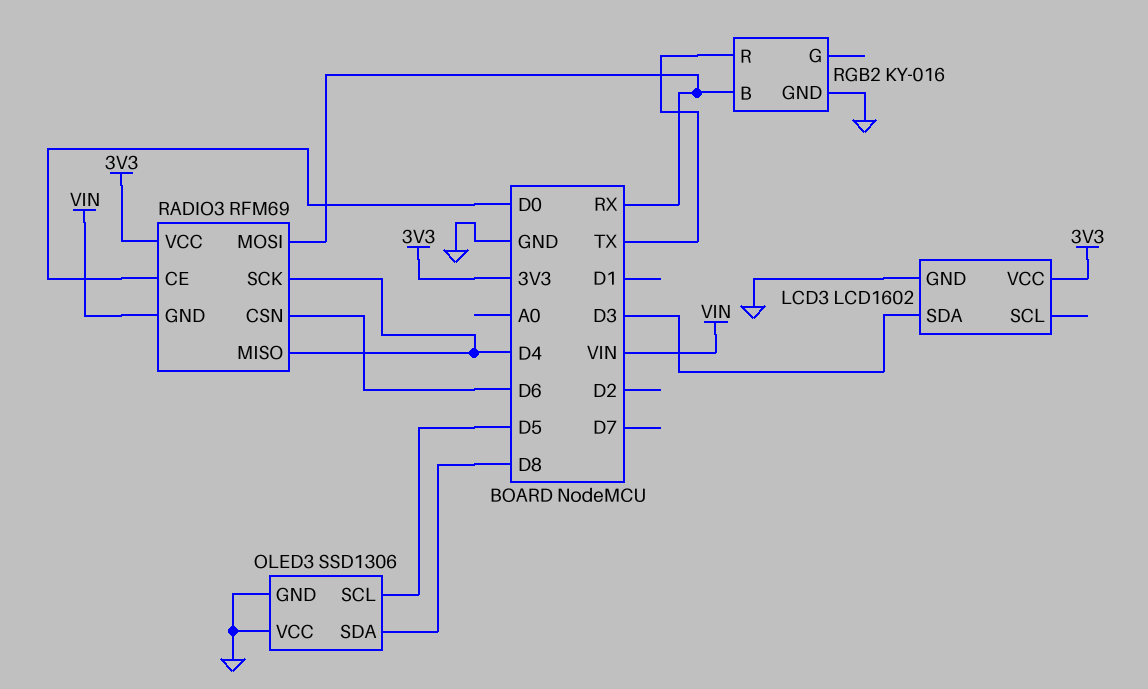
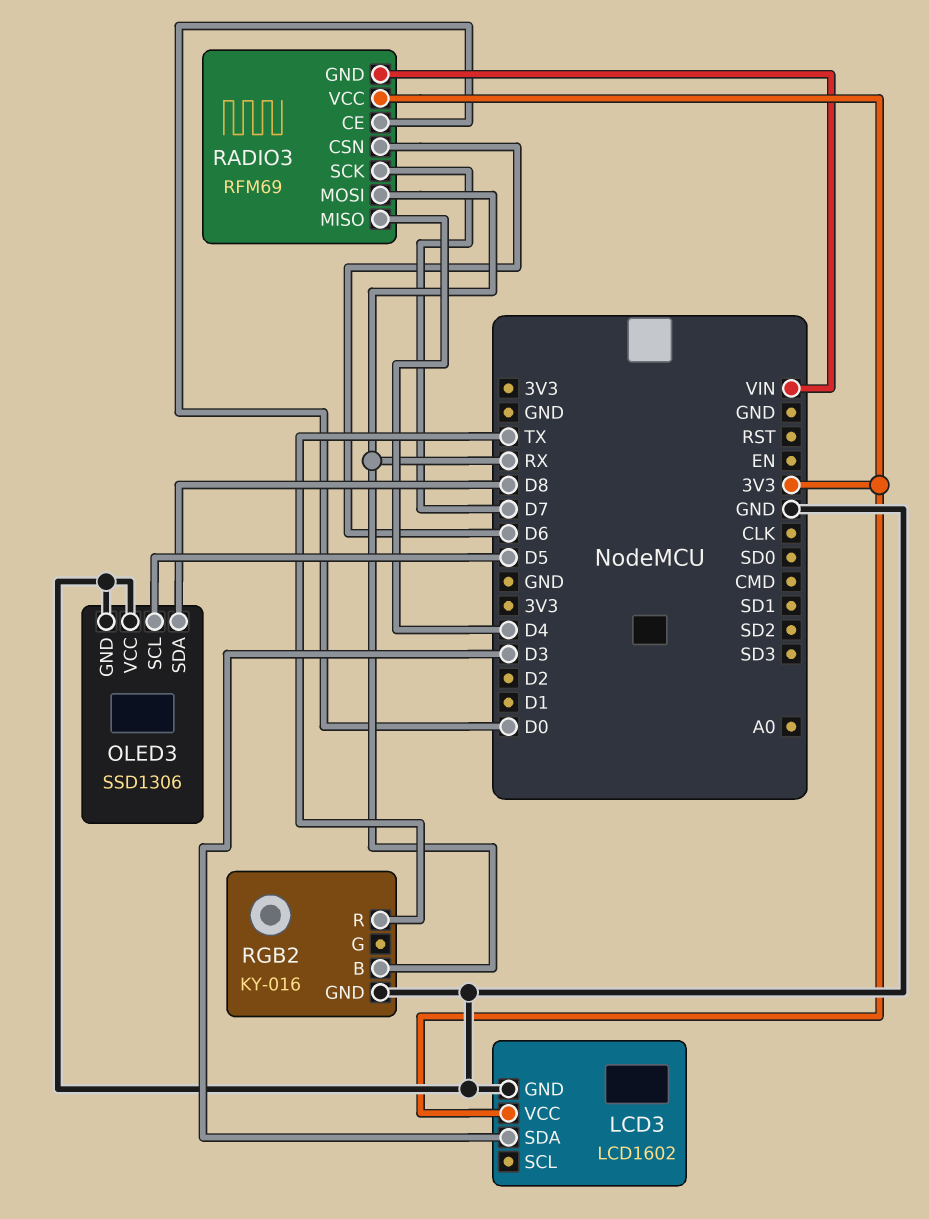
RADIO3 pin SCK: D4 -> D7

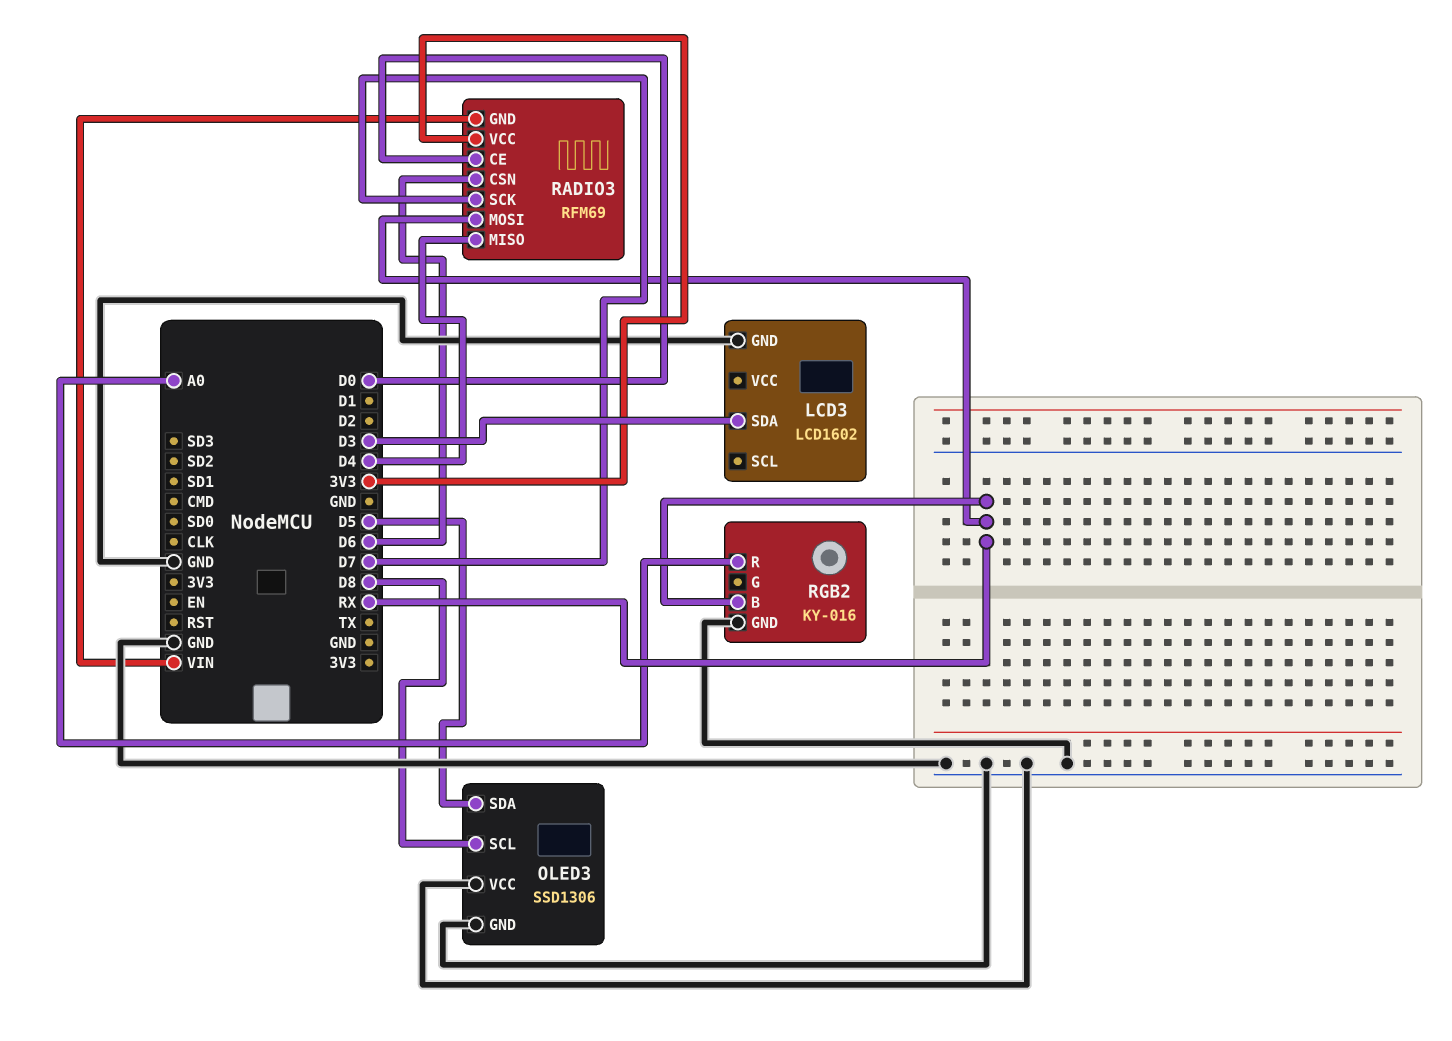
LCD3 pin VCC: 3V3 -> none
OLED3 pin SCL: D5 -> D8
OLED3 pin SDA: D8 -> D5
RGB2 pin R: TX -> A0

